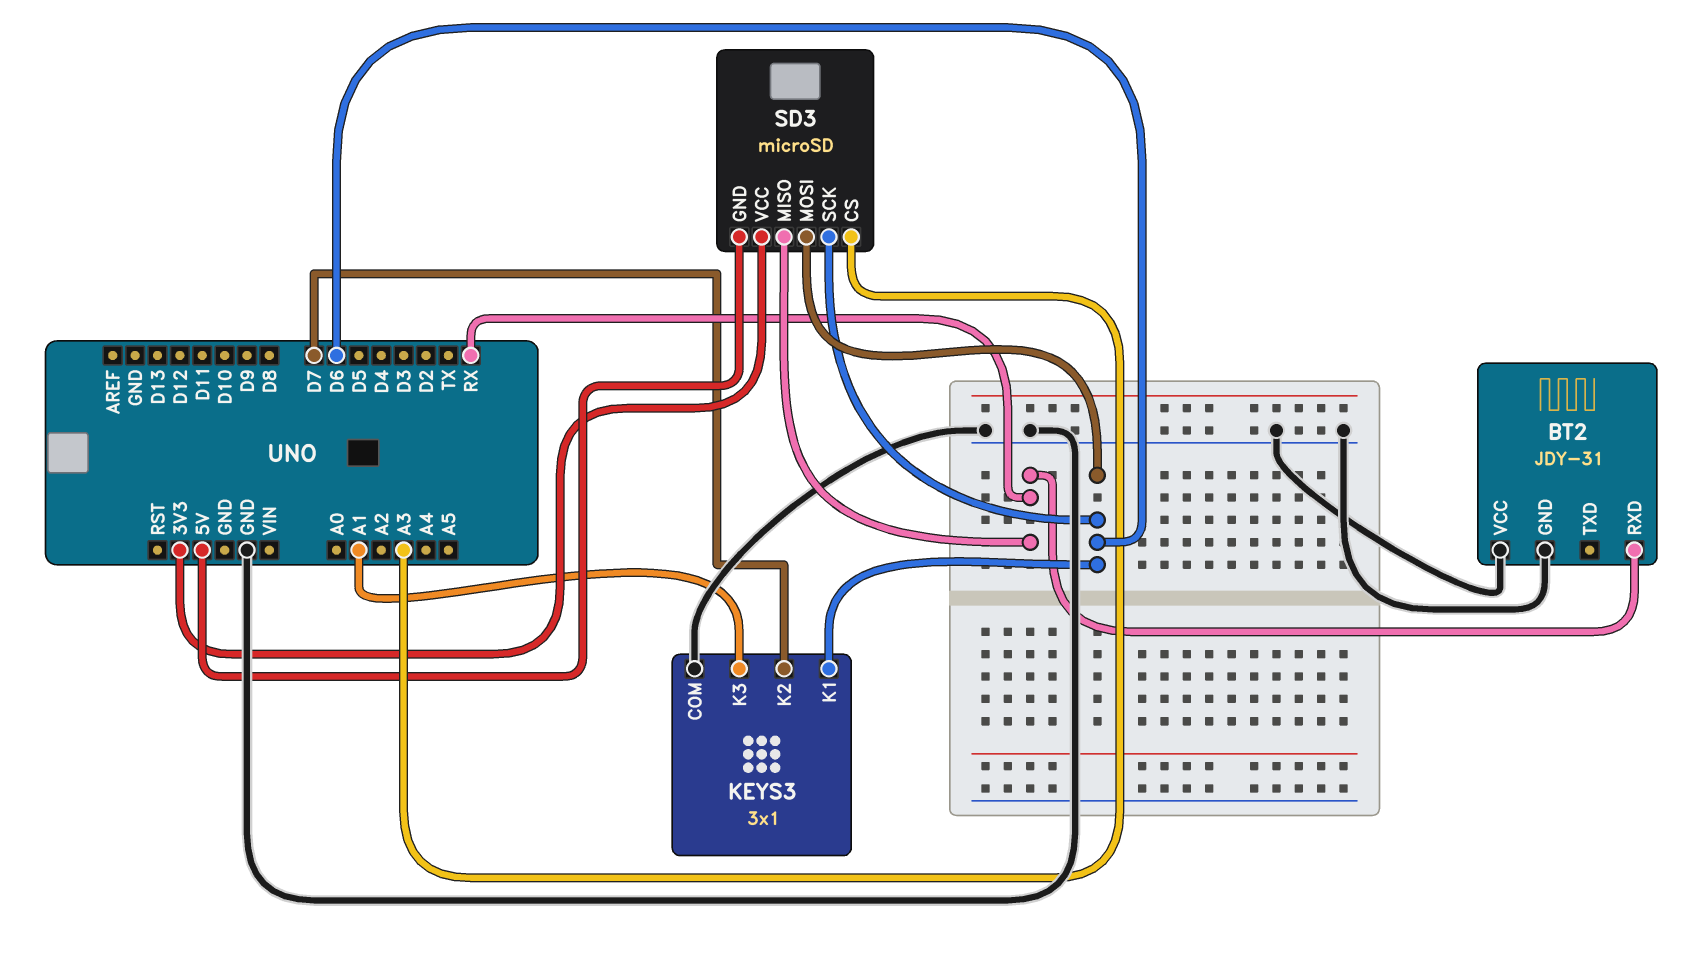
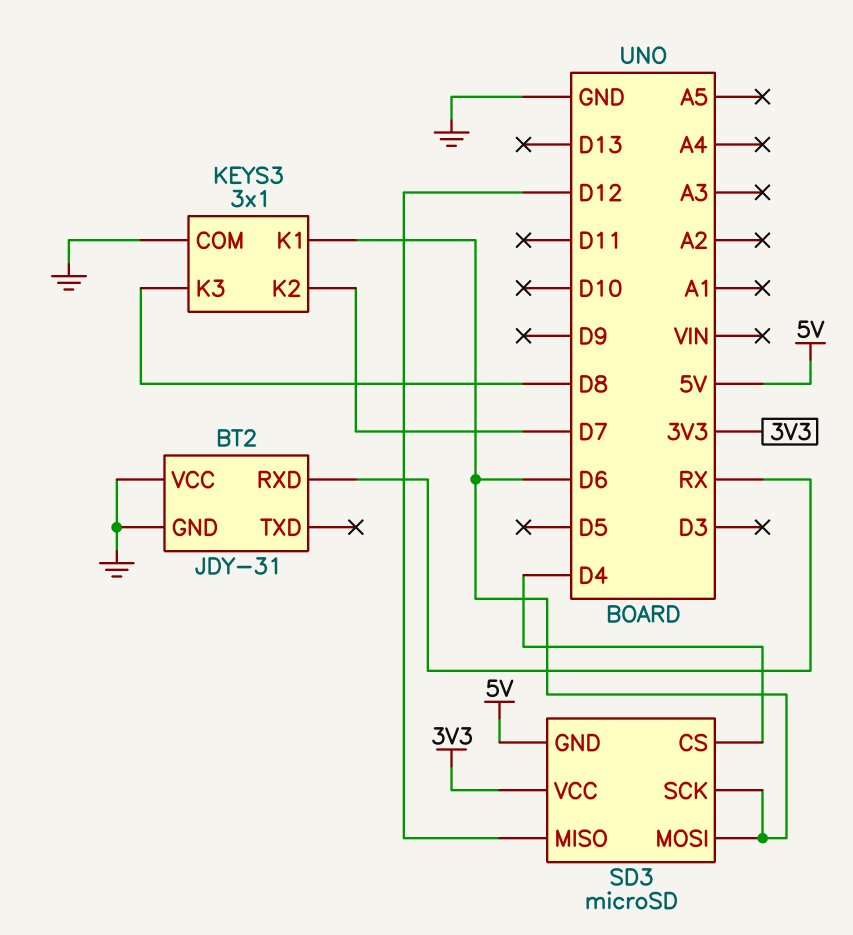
KEYS3 pin K3: A1 -> D8
SD3 pin CS: A3 -> D4
SD3 pin MISO: RX -> D12

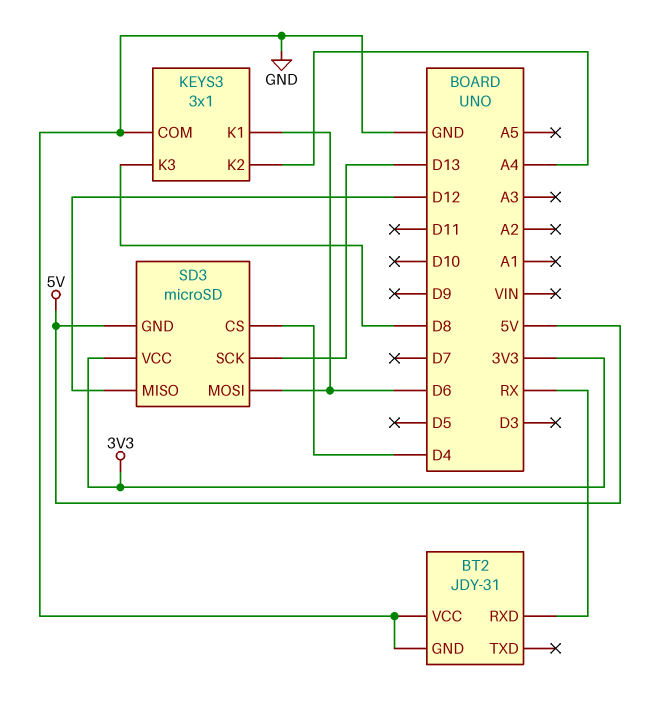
KEYS3 pin K2: D7 -> A4
SD3 pin SCK: D6 -> D13

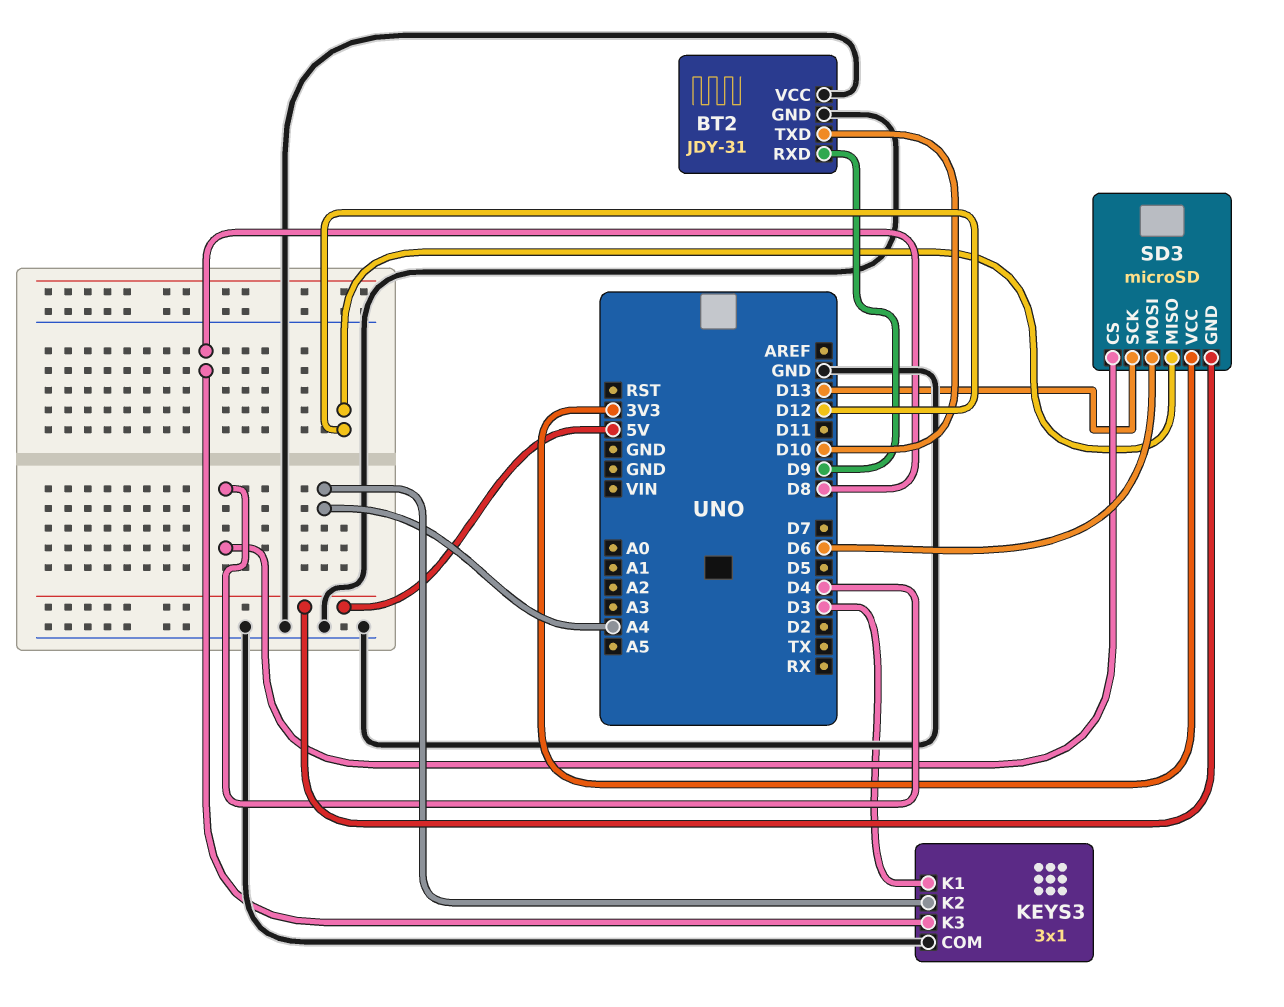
BT2 pin RXD: RX -> D9
BT2 pin TXD: none -> D10
KEYS3 pin K1: D6 -> D3

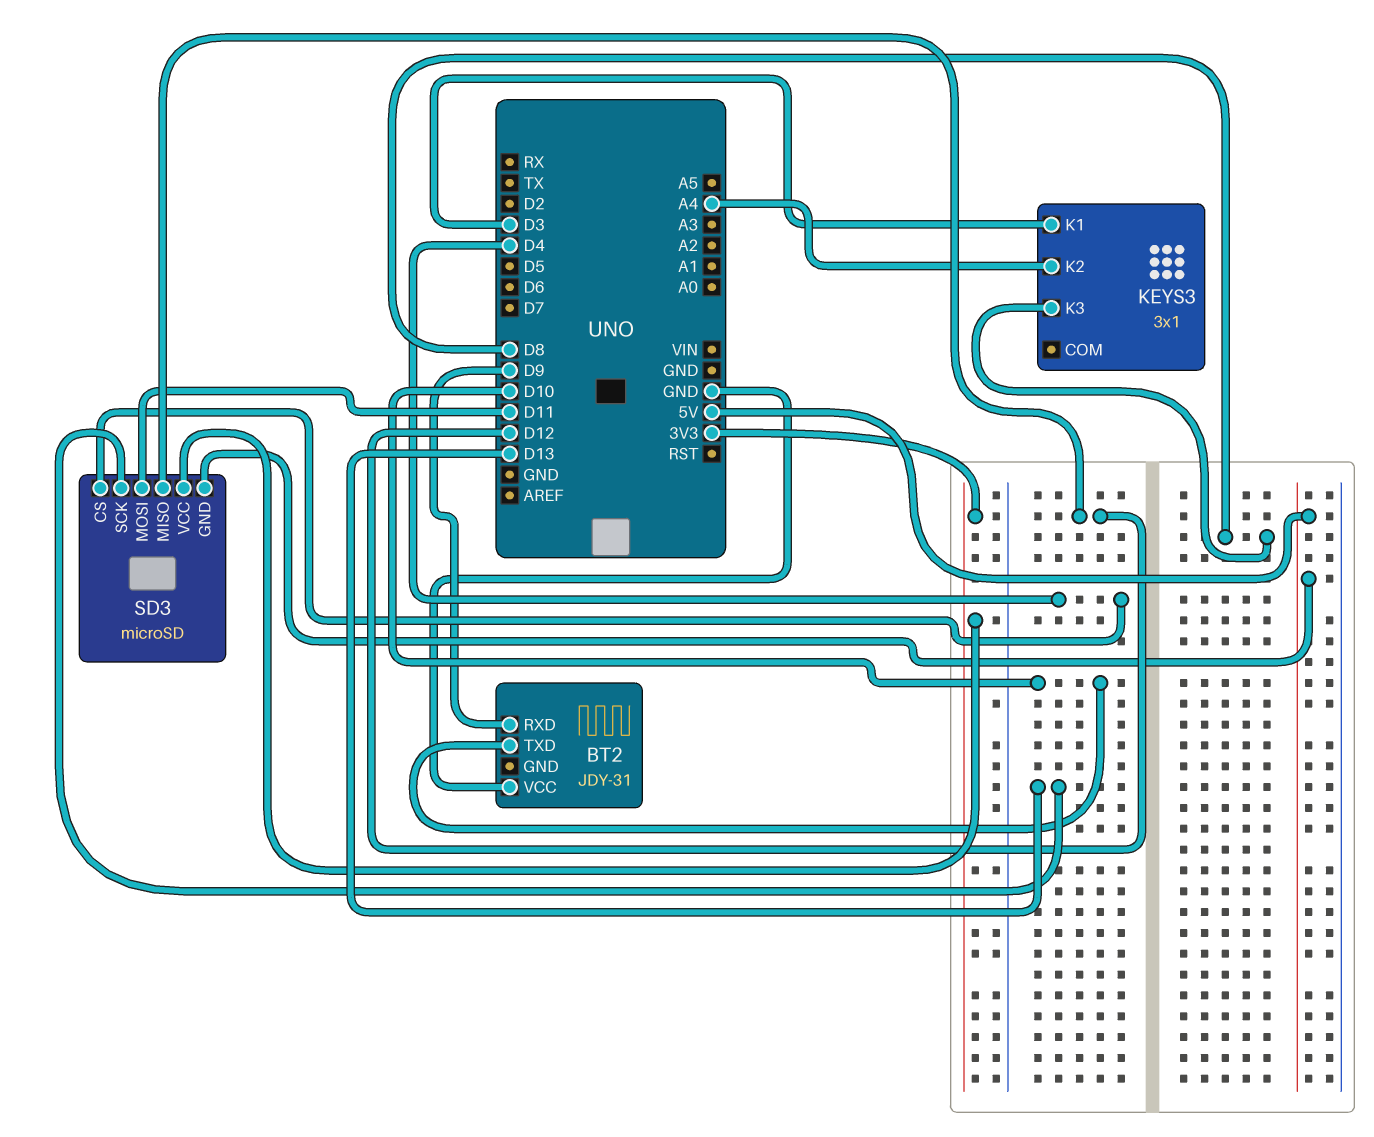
BT2 pin GND: GND -> none
KEYS3 pin COM: GND -> none
SD3 pin MOSI: D6 -> D11

